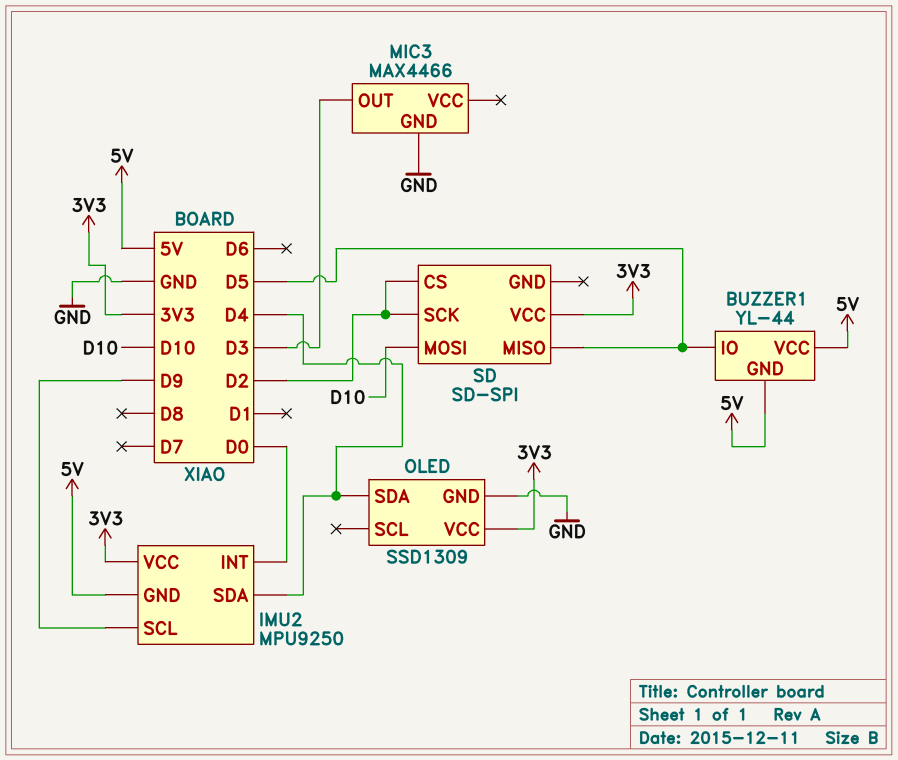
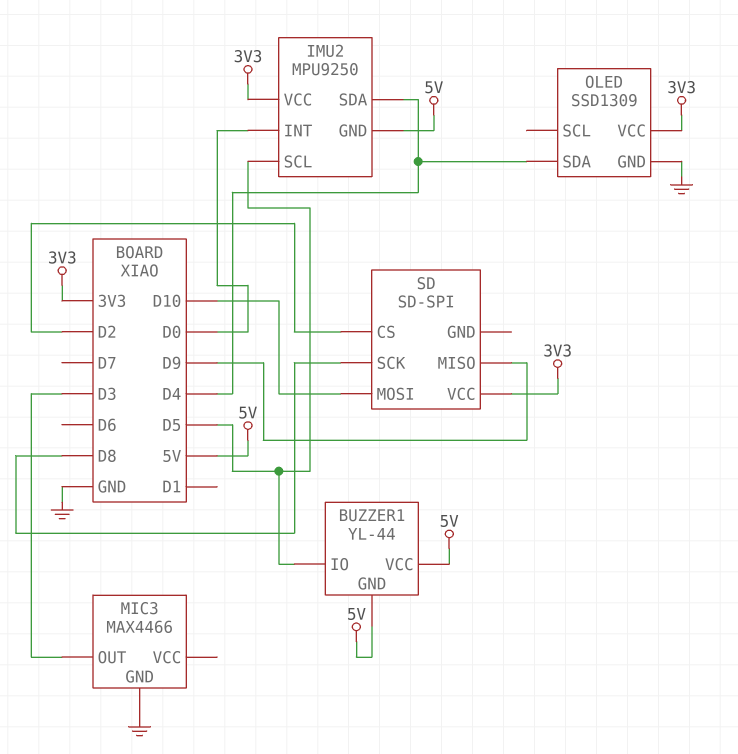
IMU2 pin SCL: D9 -> D5
SD pin MISO: D5 -> D9
SD pin SCK: D2 -> D8

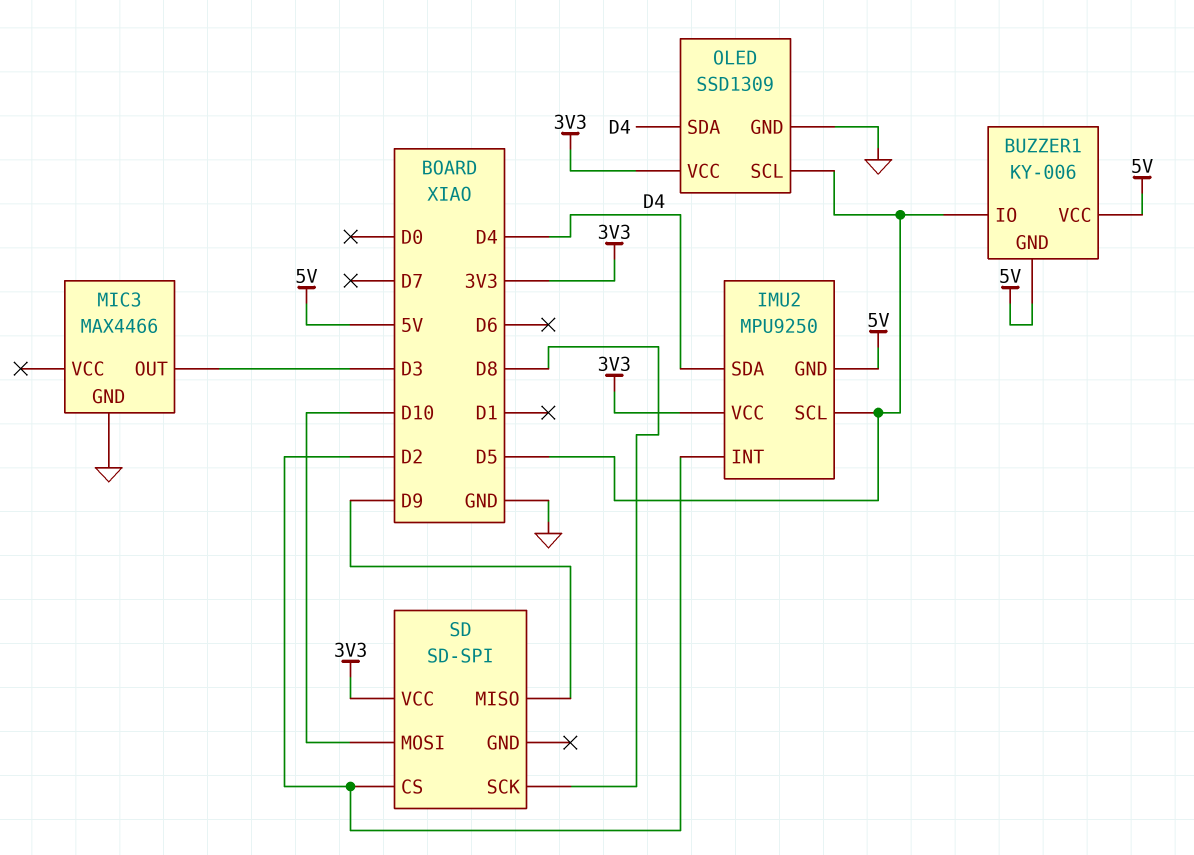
BUZZER1: YL-44 -> KY-006
IMU2 pin INT: D0 -> D2
OLED pin SCL: none -> D5

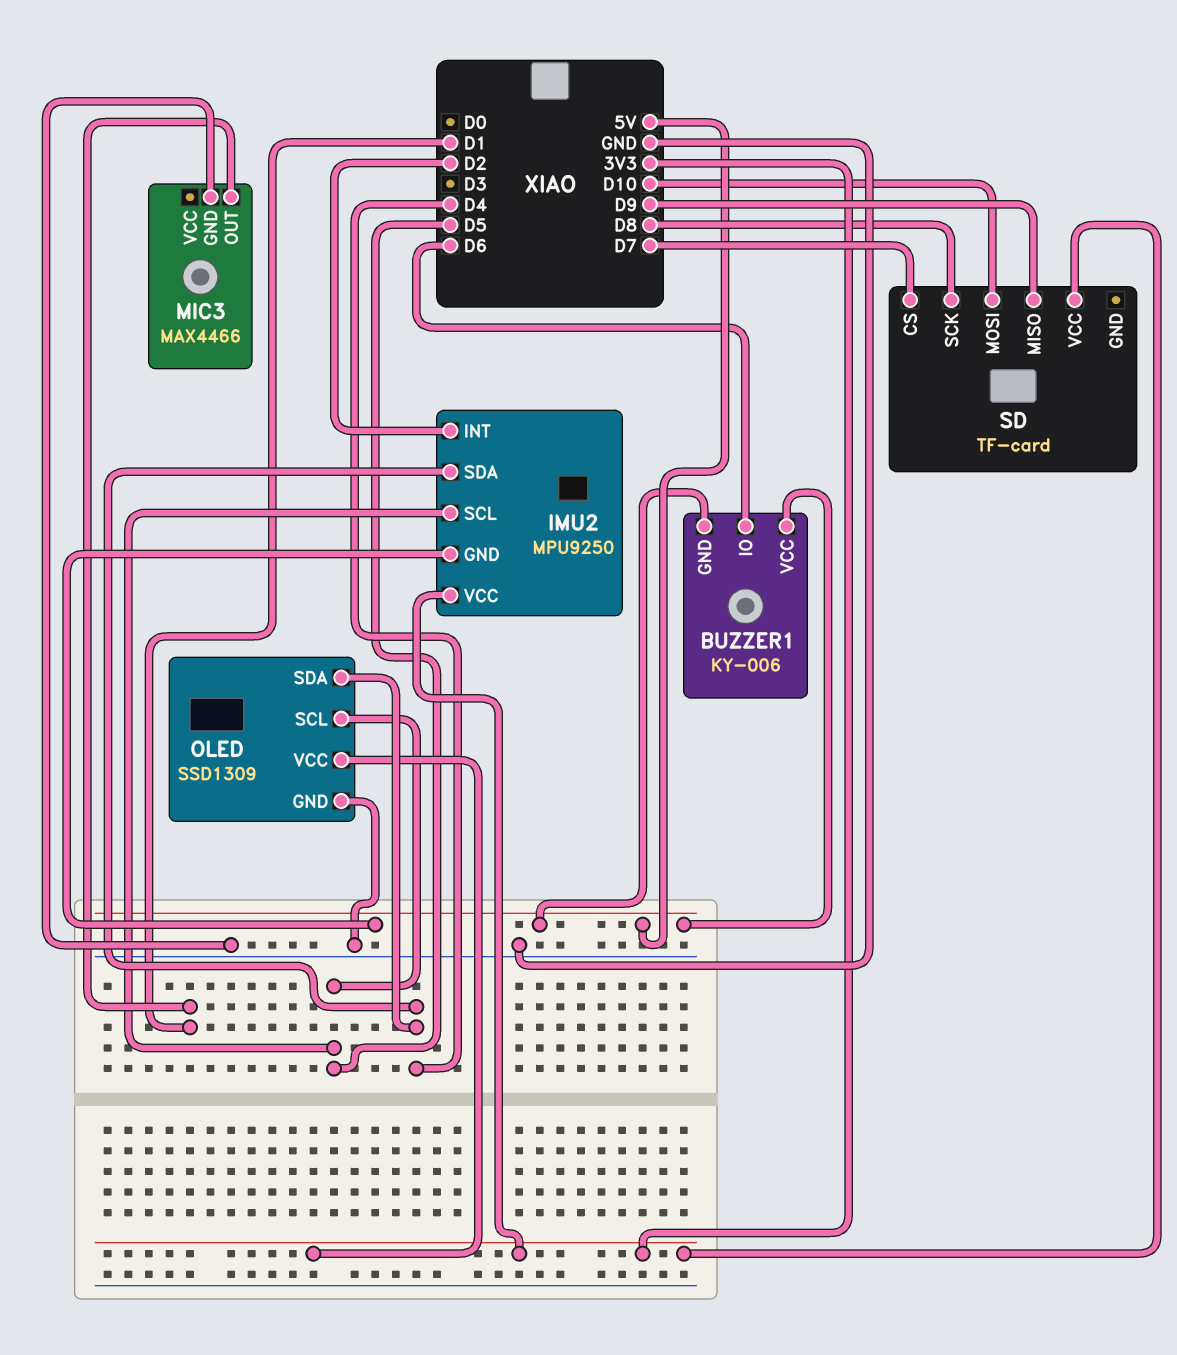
BUZZER1 pin IO: D5 -> D6
MIC3 pin OUT: D3 -> D1
SD: SD-SPI -> TF-card
SD pin CS: D2 -> D7

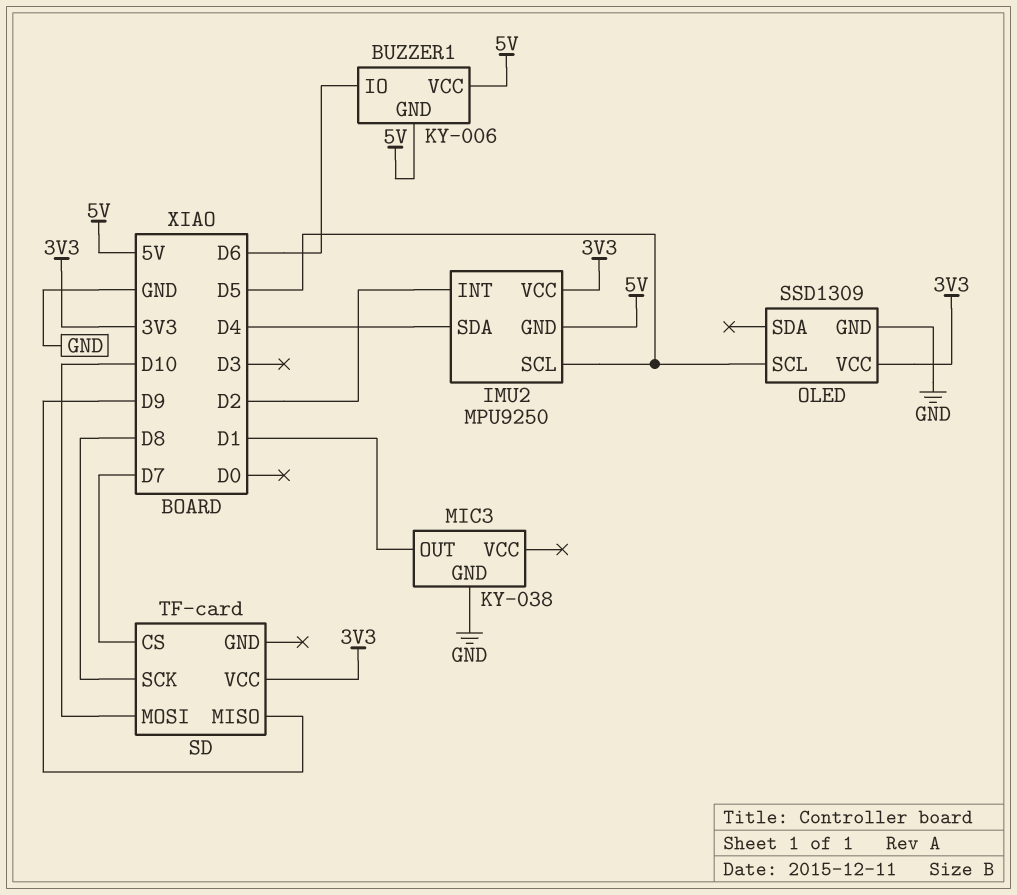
MIC3: MAX4466 -> KY-038
OLED pin SDA: D4 -> none

